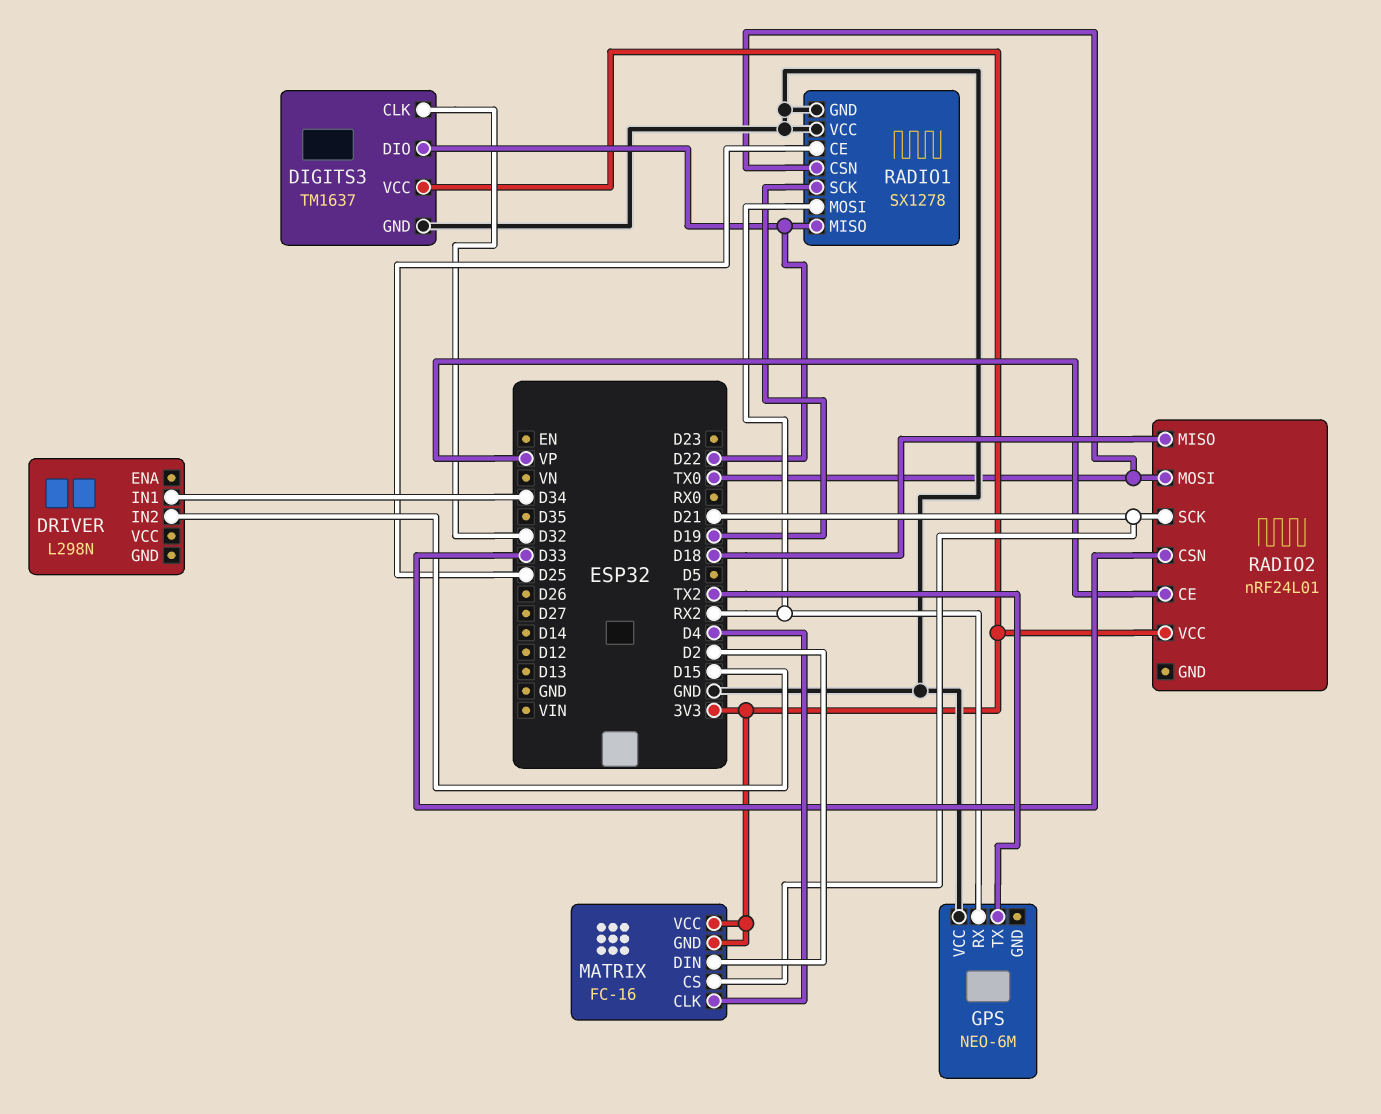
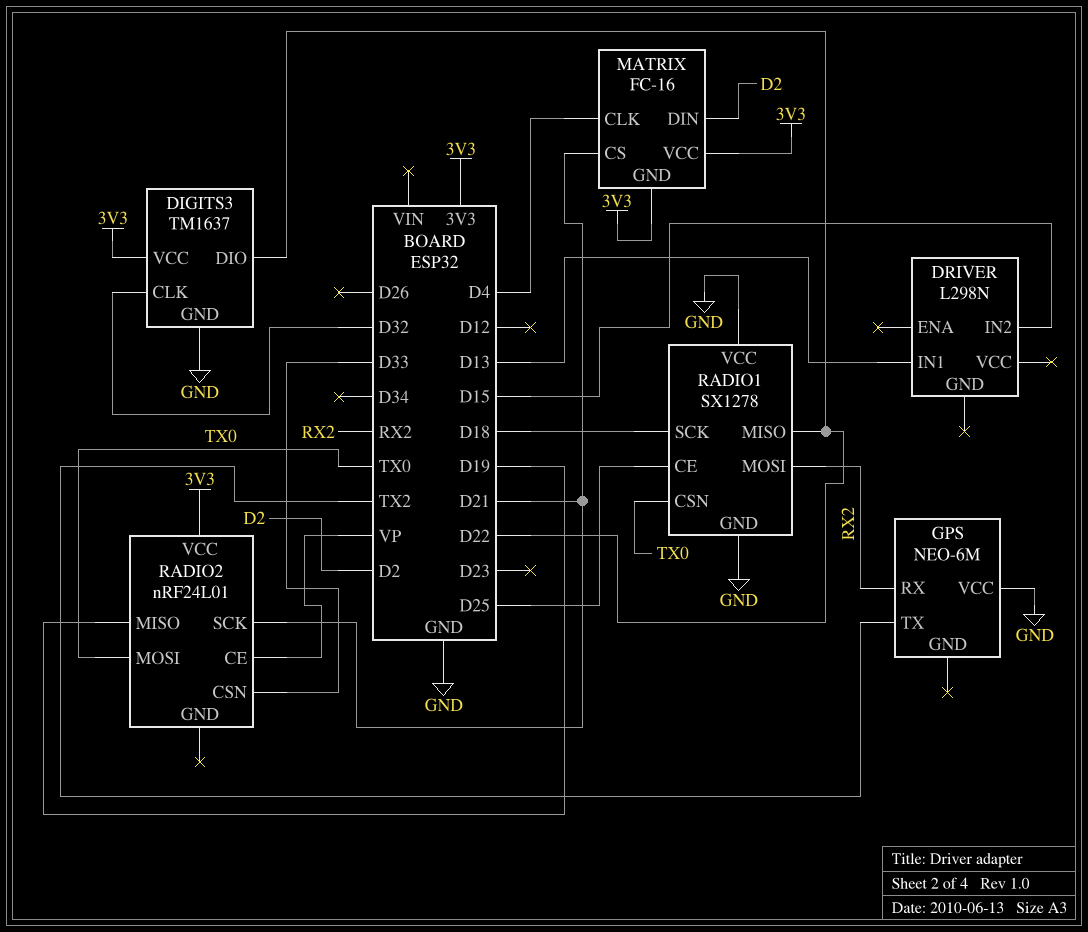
DRIVER pin IN1: D34 -> D13
RADIO1 pin SCK: D19 -> D18
RADIO2 pin MISO: D18 -> D19

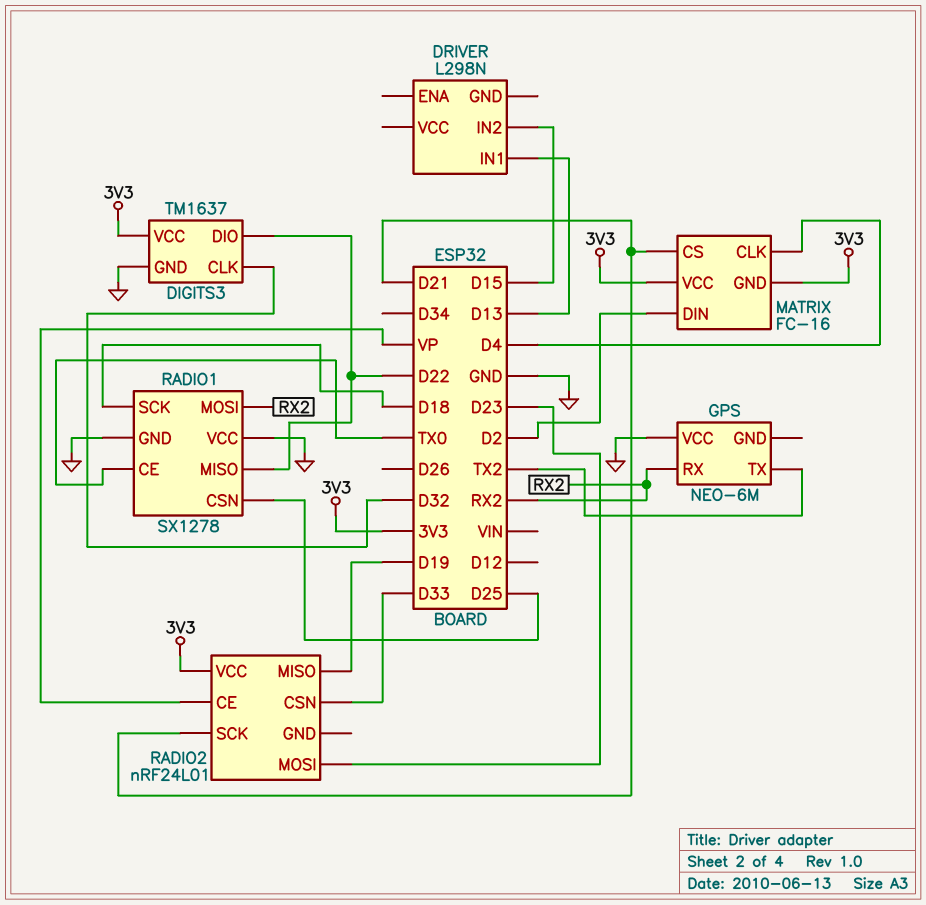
RADIO1 pin CE: D25 -> TX0
RADIO1 pin CSN: TX0 -> D25
RADIO2 pin MOSI: TX0 -> D23

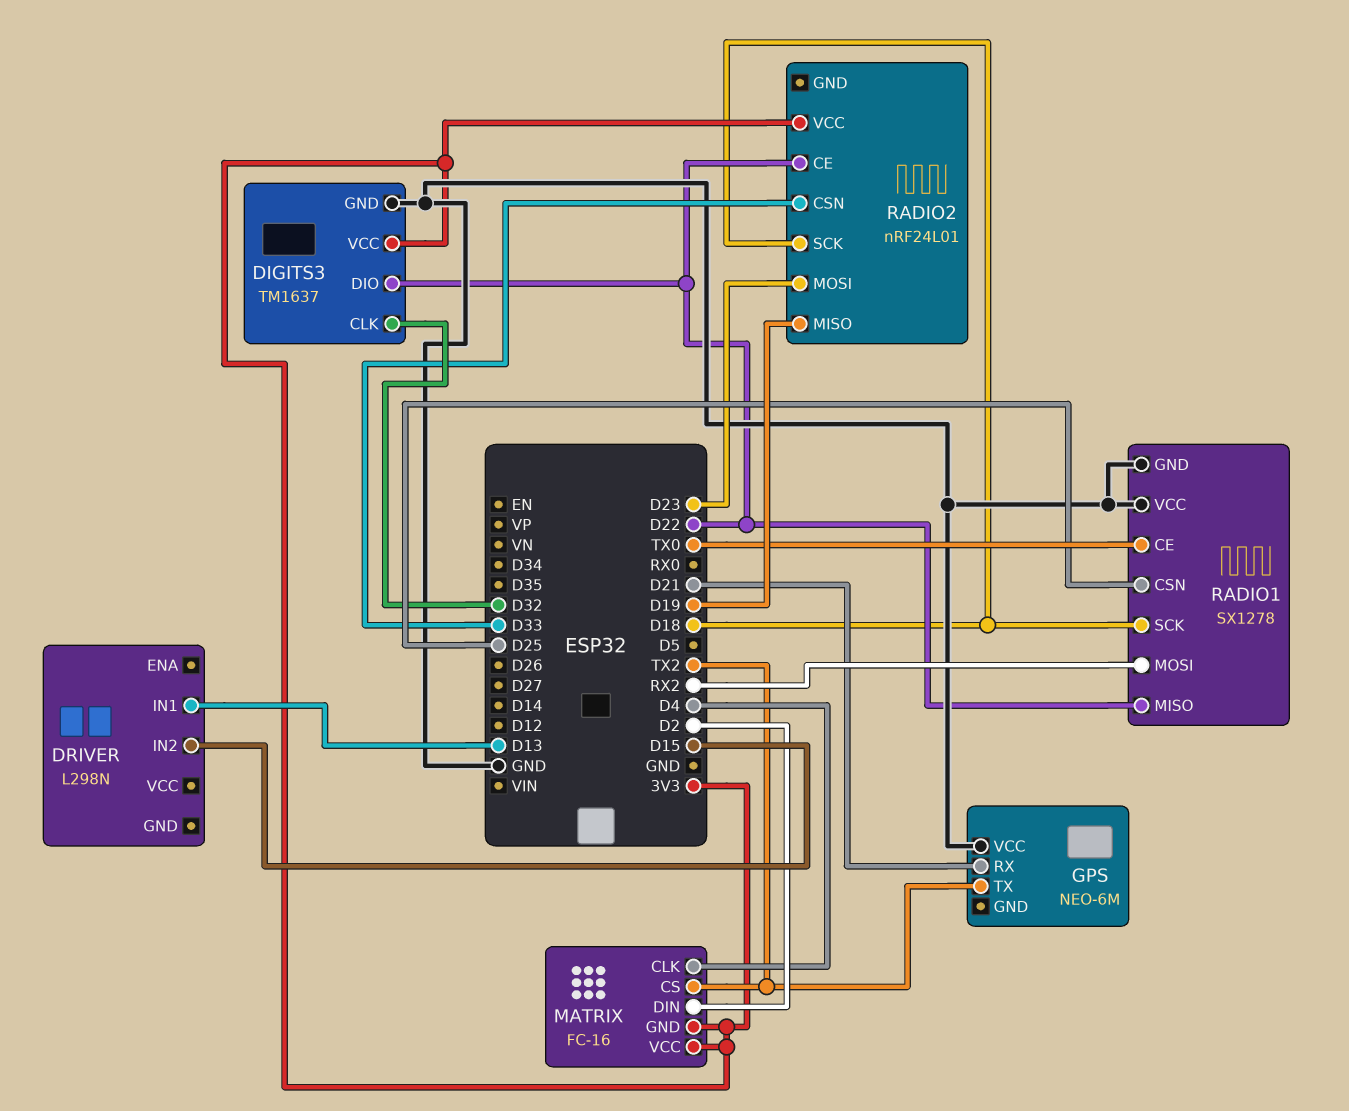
GPS pin RX: RX2 -> D21
MATRIX pin CS: D21 -> TX2
RADIO2 pin CE: VP -> D22
RADIO2 pin SCK: D21 -> D18

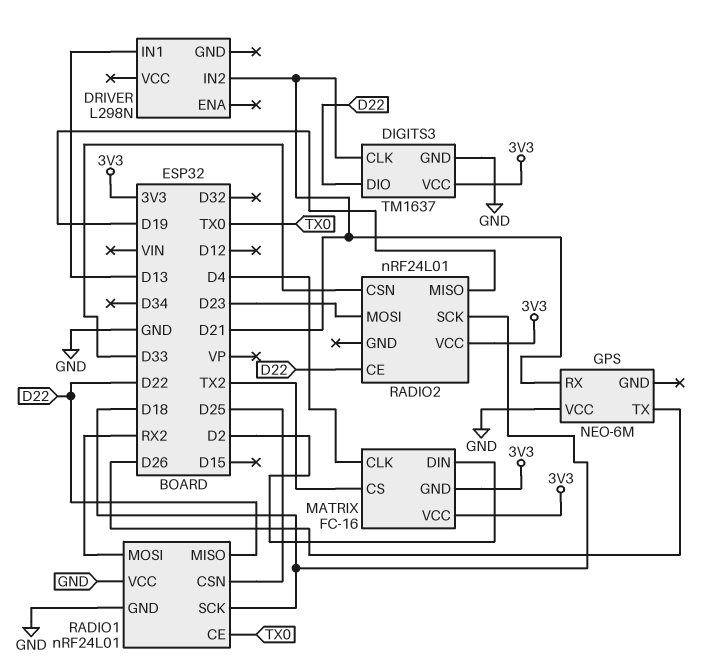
DIGITS3 pin CLK: D32 -> D21
DRIVER pin IN2: D15 -> D21
GPS pin TX: TX2 -> D26
RADIO1: SX1278 -> nRF24L01

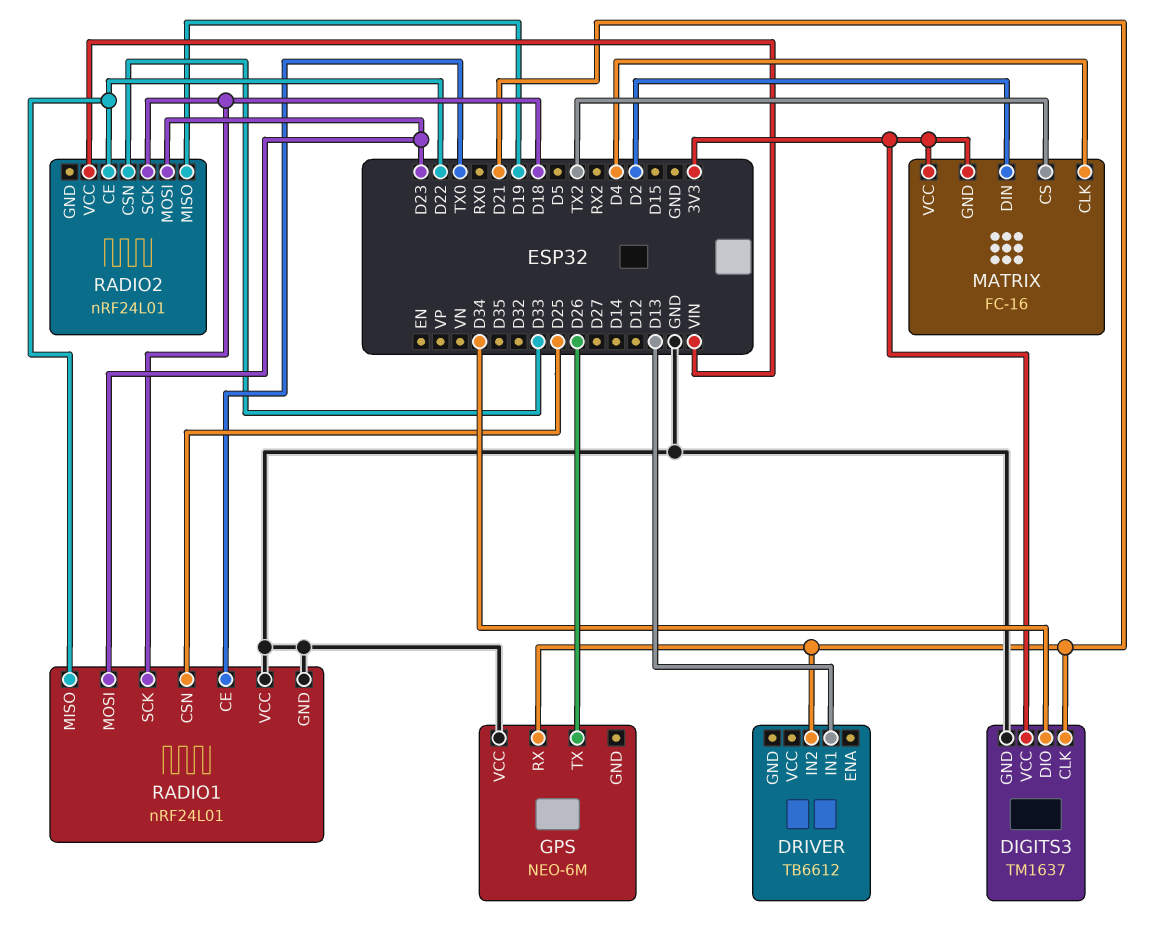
DIGITS3 pin DIO: D22 -> D34
DRIVER: L298N -> TB6612
RADIO1 pin MOSI: RX2 -> D23
RADIO2 pin VCC: 3V3 -> VIN

